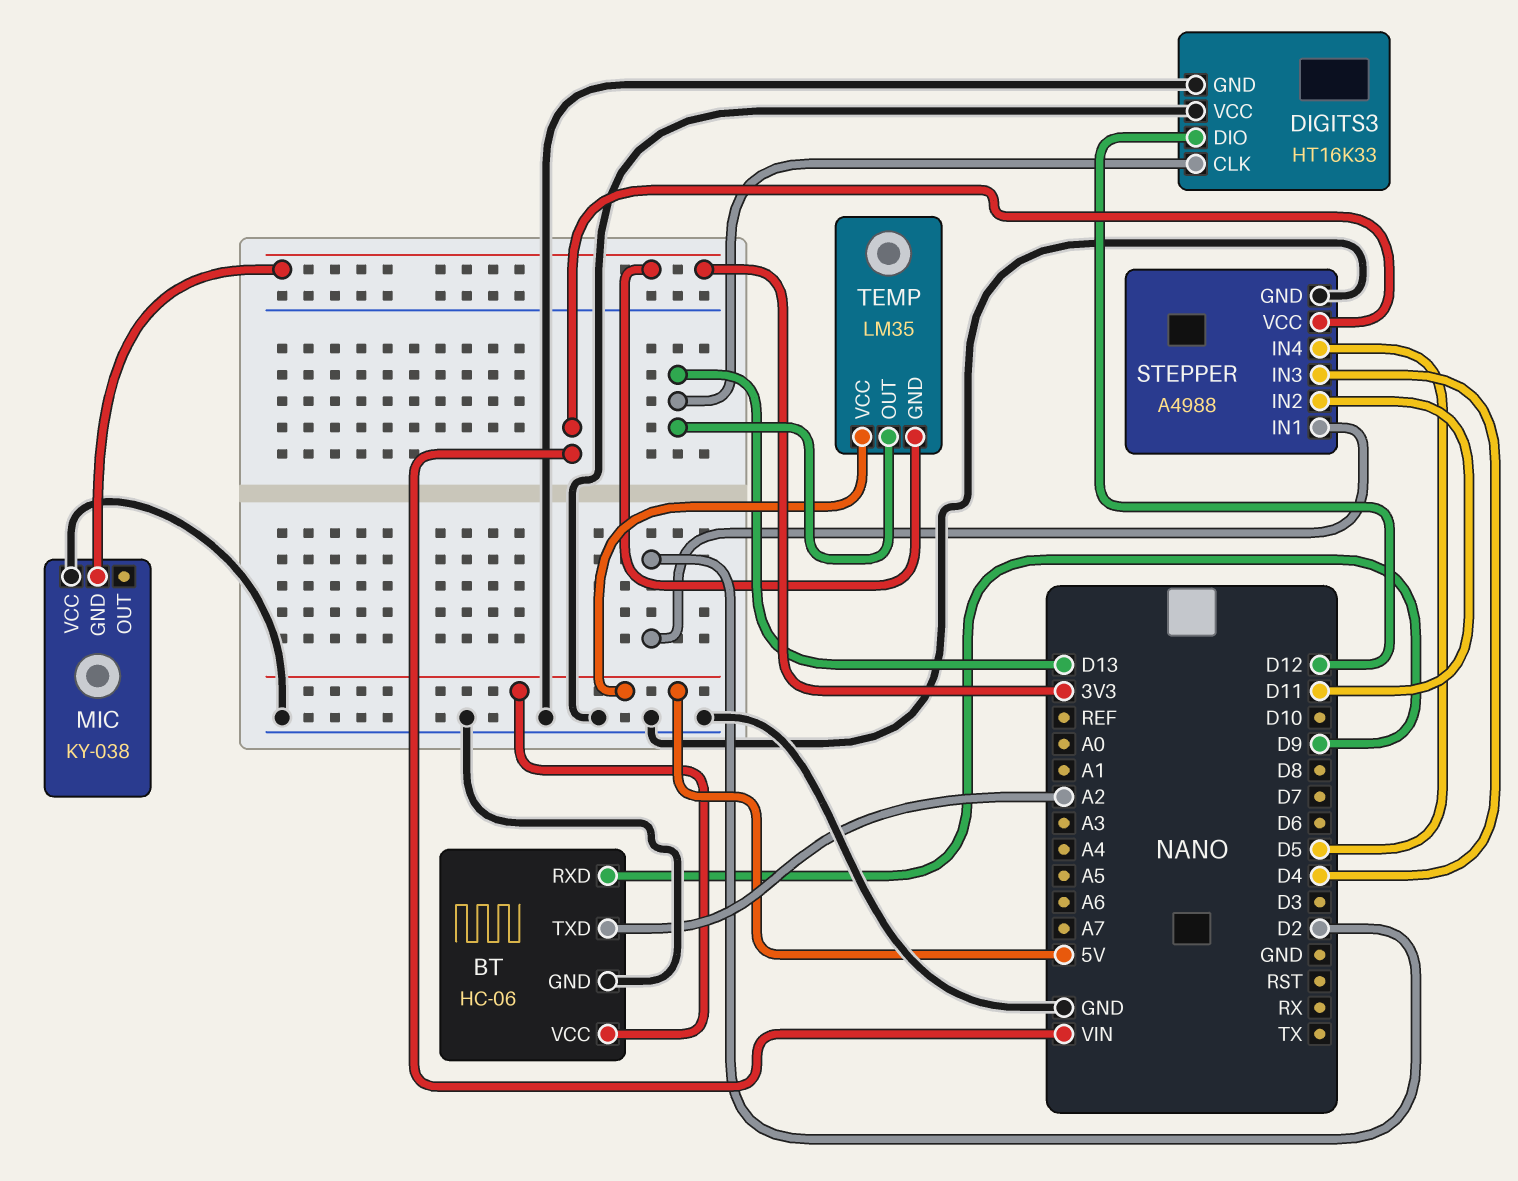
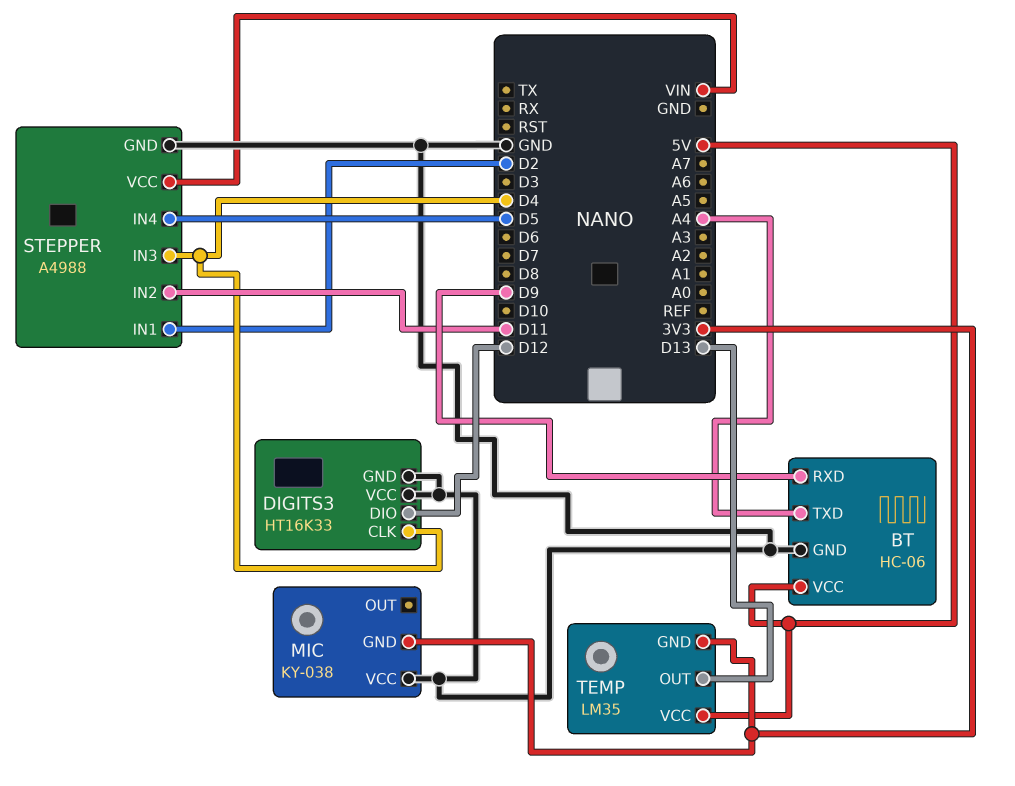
BT pin TXD: A2 -> A4
DIGITS3 pin CLK: D13 -> D4

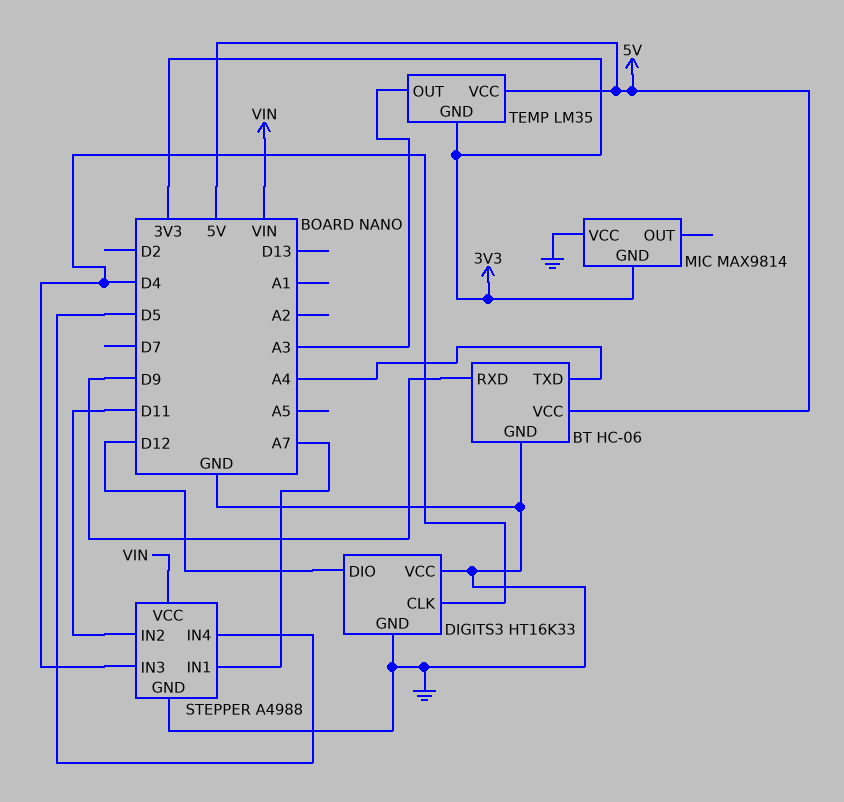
MIC: KY-038 -> MAX9814
STEPPER pin IN1: D2 -> A7
TEMP pin OUT: D13 -> A3

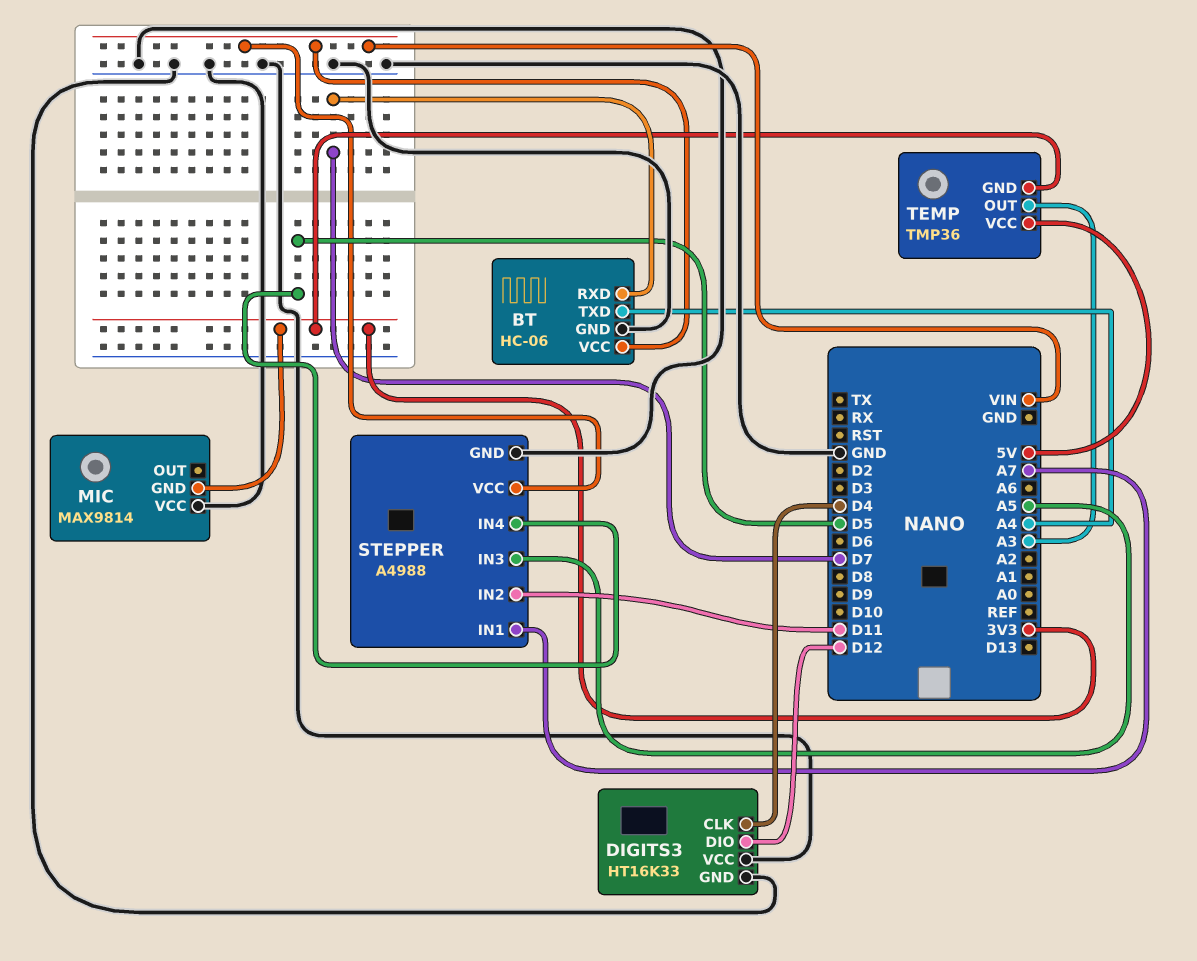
BT pin RXD: D9 -> D7
BT pin VCC: 5V -> VIN
STEPPER pin IN3: D4 -> A5
TEMP: LM35 -> TMP36

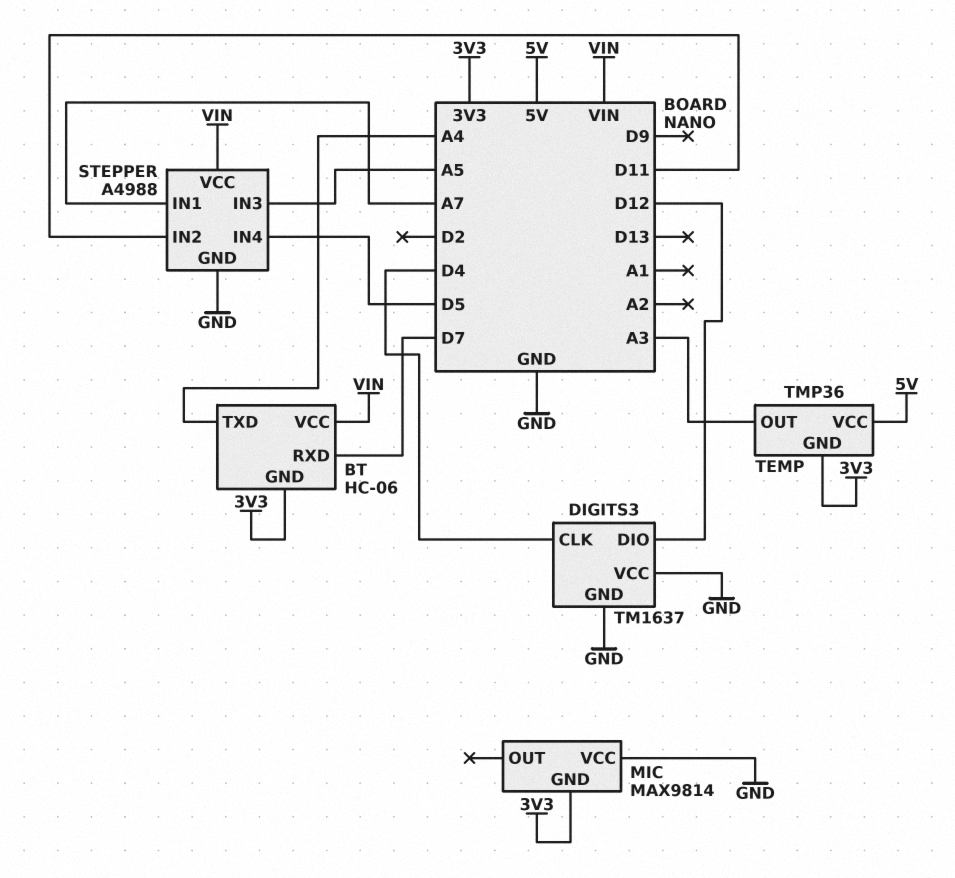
BT pin GND: GND -> 3V3
DIGITS3: HT16K33 -> TM1637

